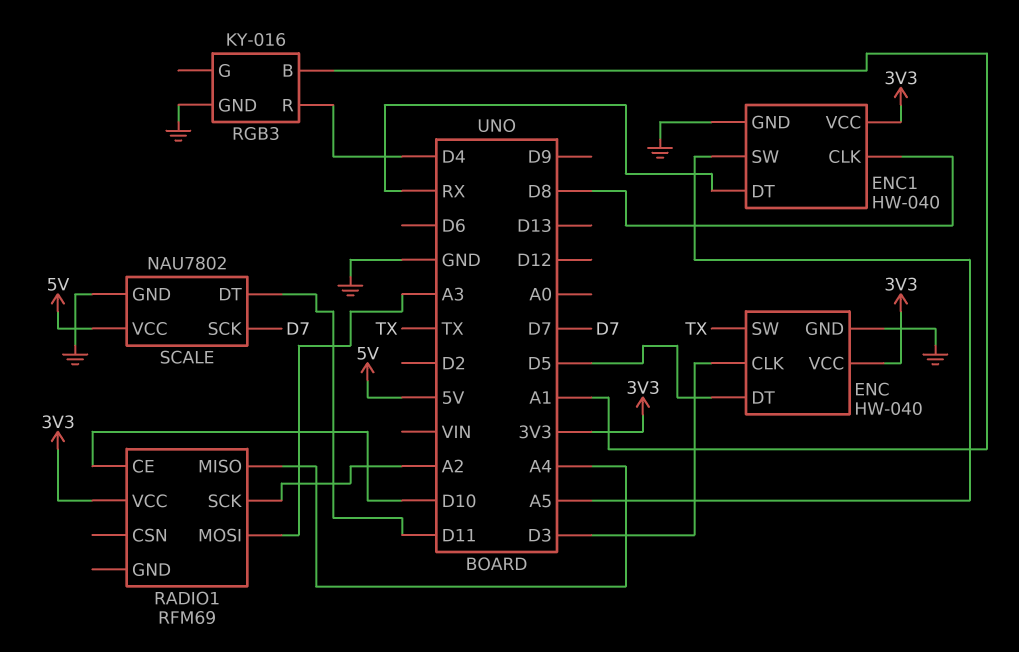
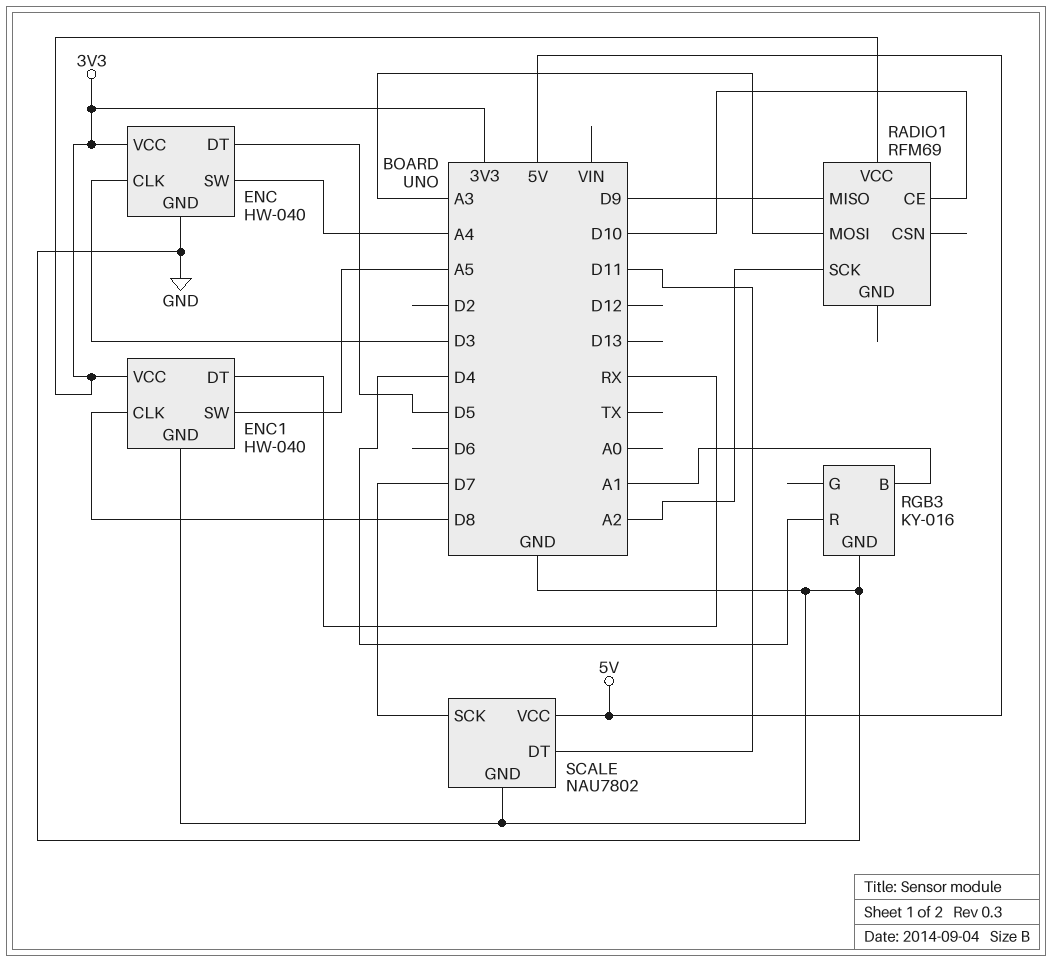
ENC pin SW: TX -> A4
RADIO1 pin MISO: A4 -> D9

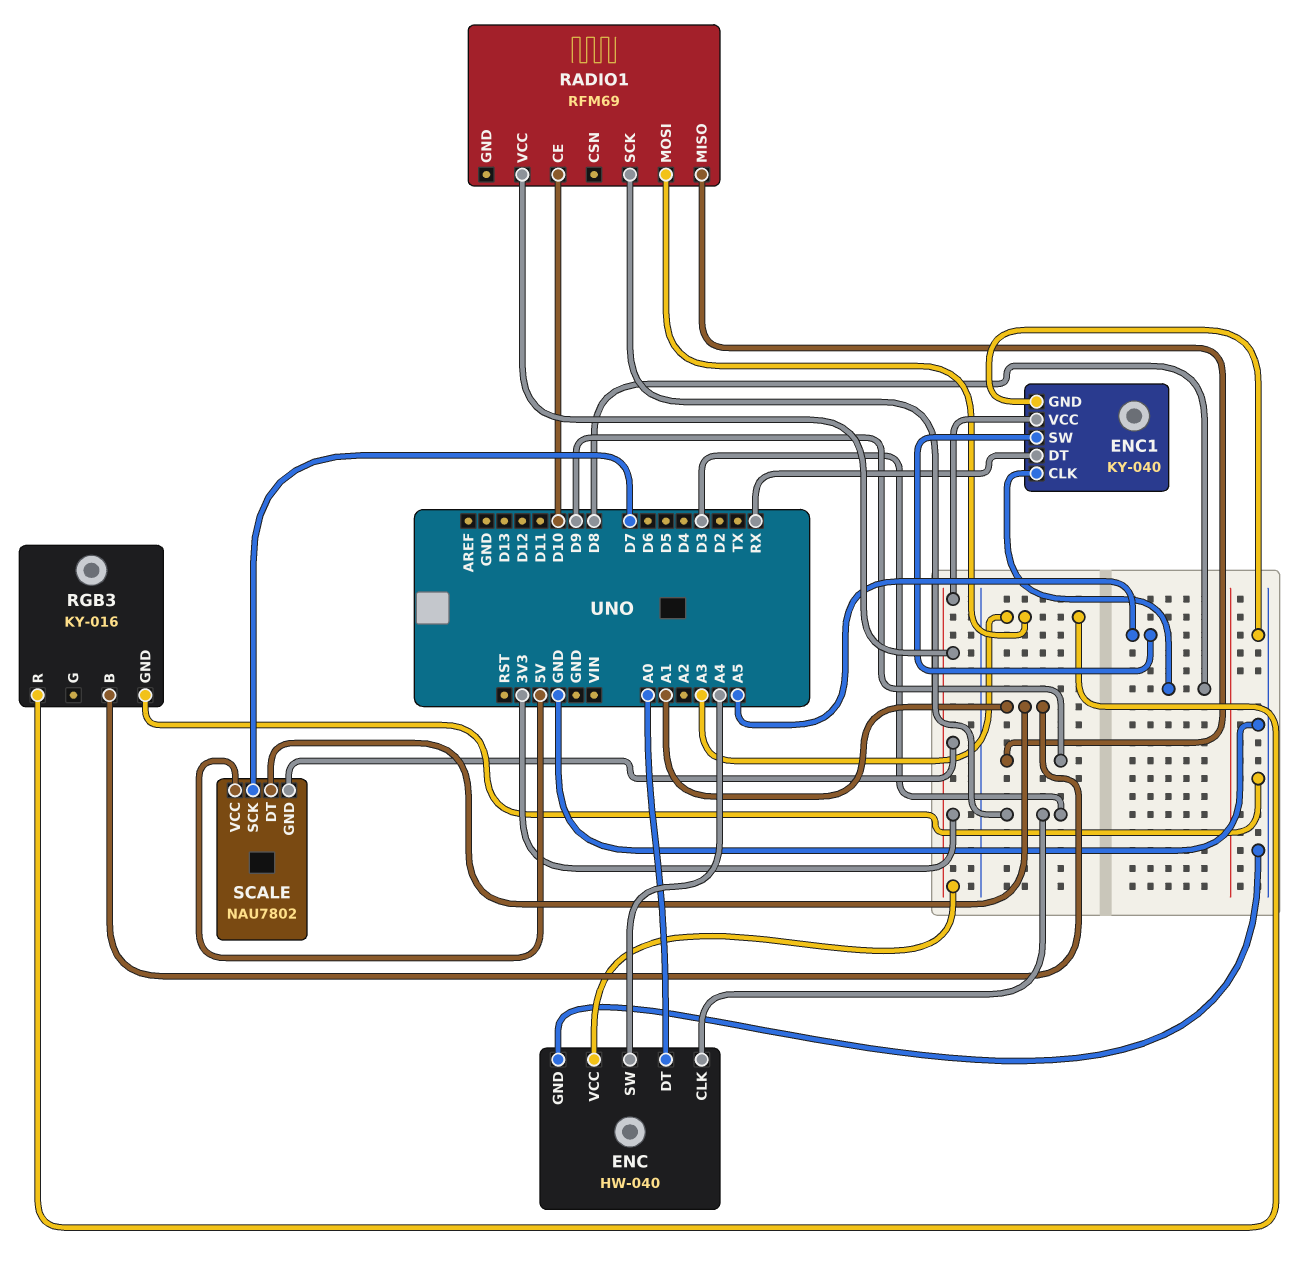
ENC pin DT: D5 -> A0
ENC1: HW-040 -> KY-040
RADIO1 pin SCK: A2 -> D3
RGB3 pin R: D4 -> A3
SCALE pin DT: D11 -> A1
SCALE pin GND: GND -> 3V3

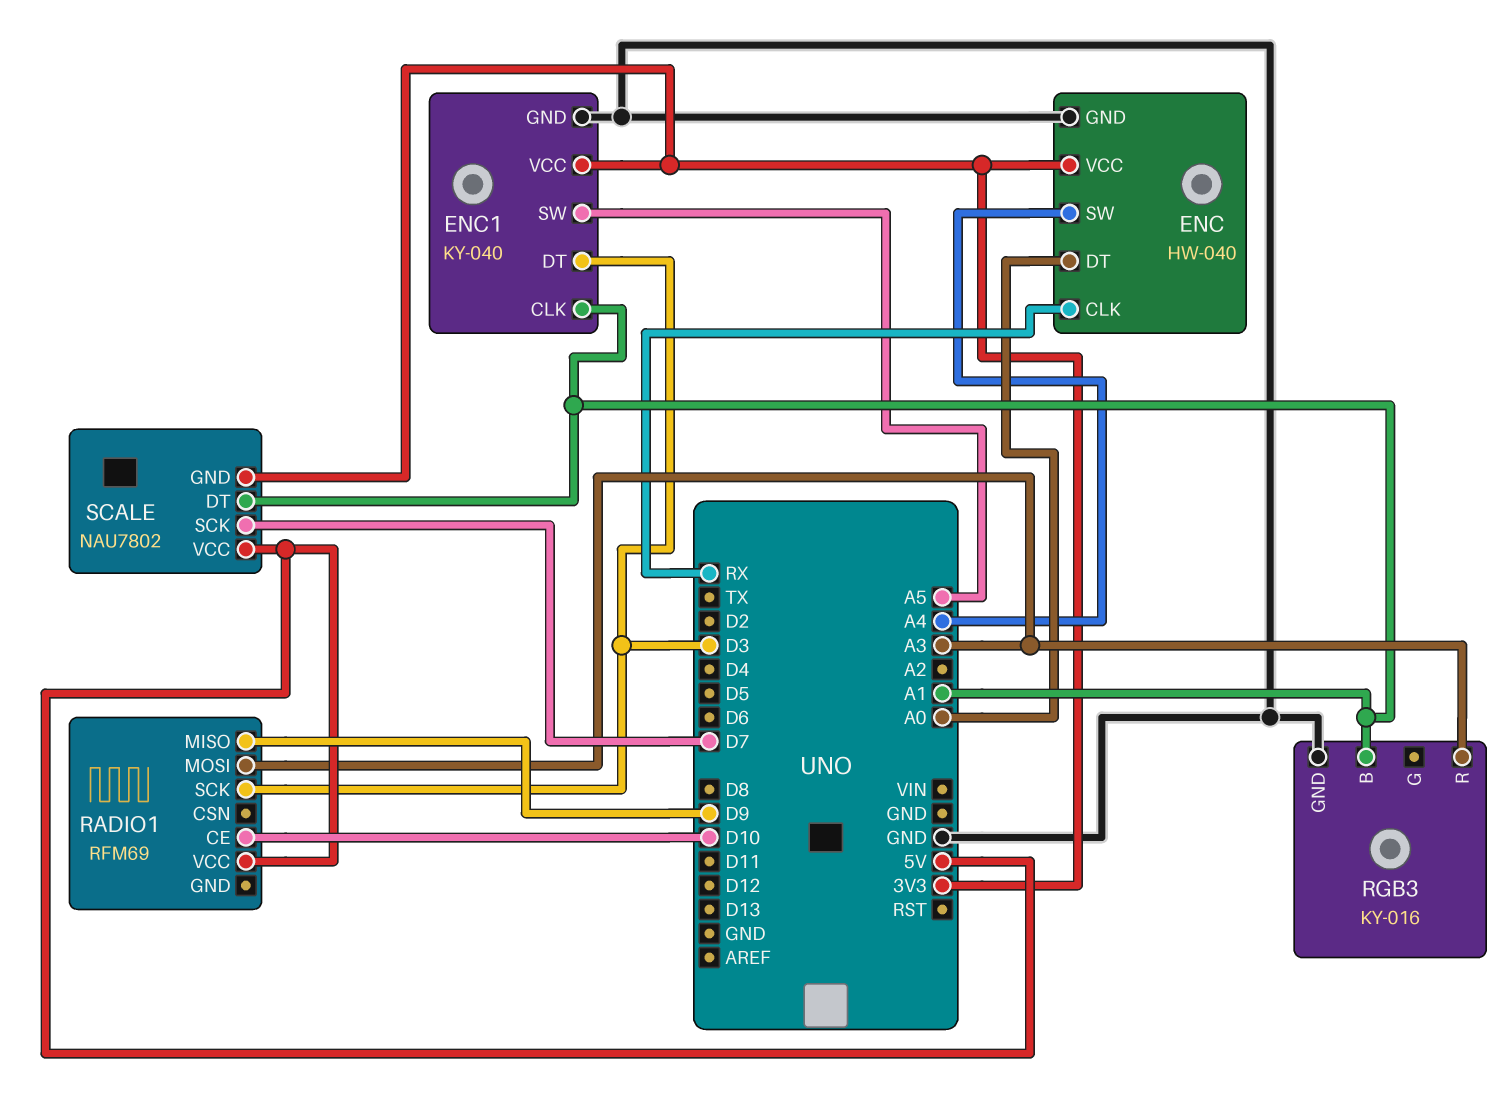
ENC pin CLK: D3 -> RX
ENC1 pin CLK: D8 -> A1
ENC1 pin DT: RX -> D3
RADIO1 pin VCC: 3V3 -> 5V

